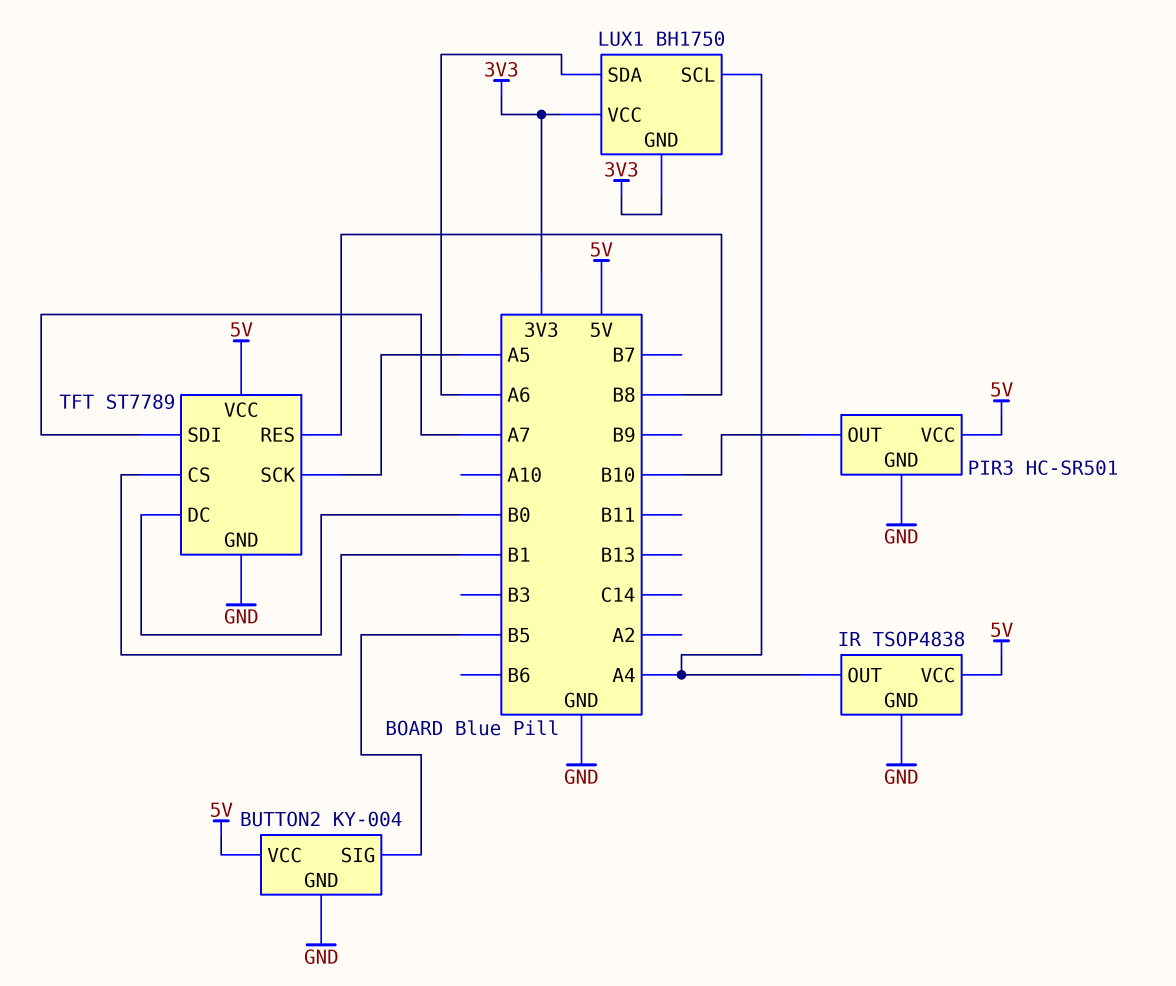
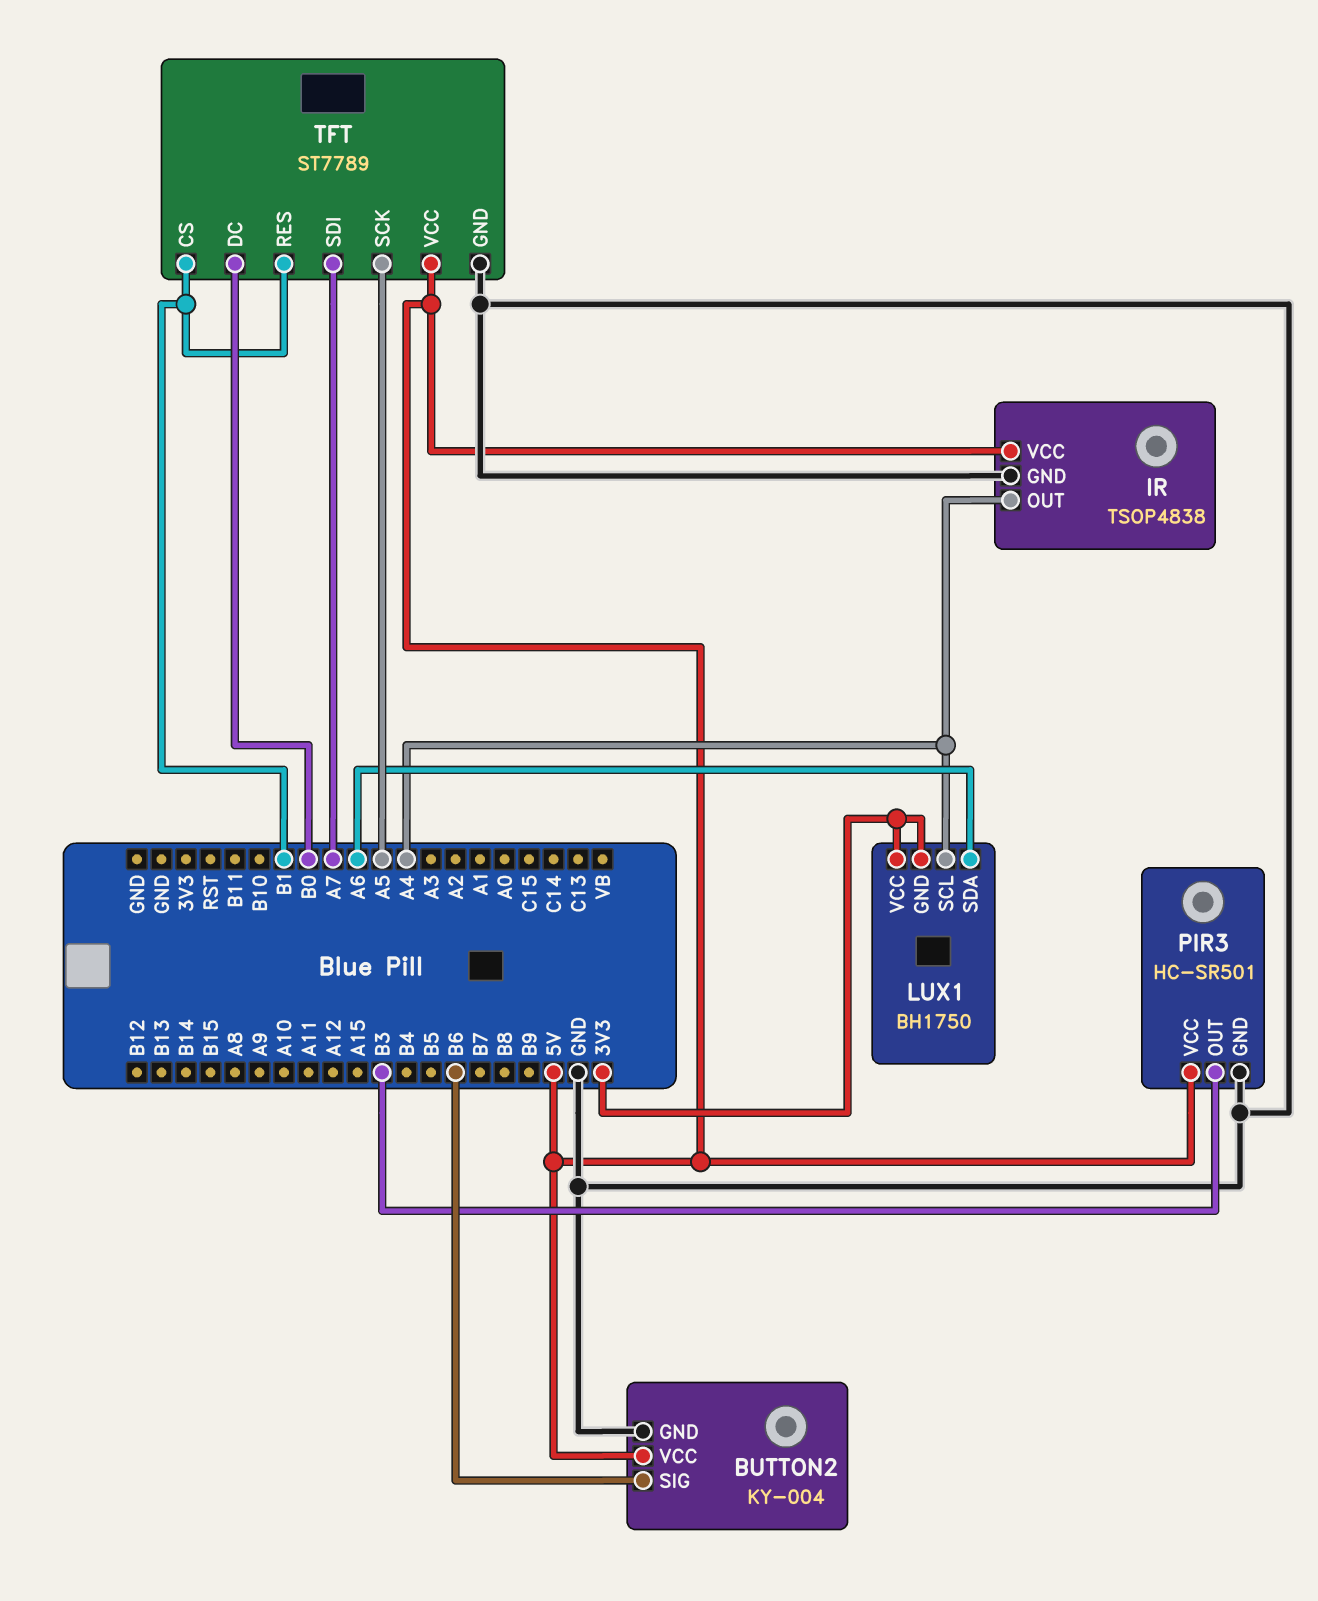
BUTTON2 pin SIG: B5 -> B6
PIR3 pin OUT: B10 -> B3
TFT pin RES: B8 -> B1

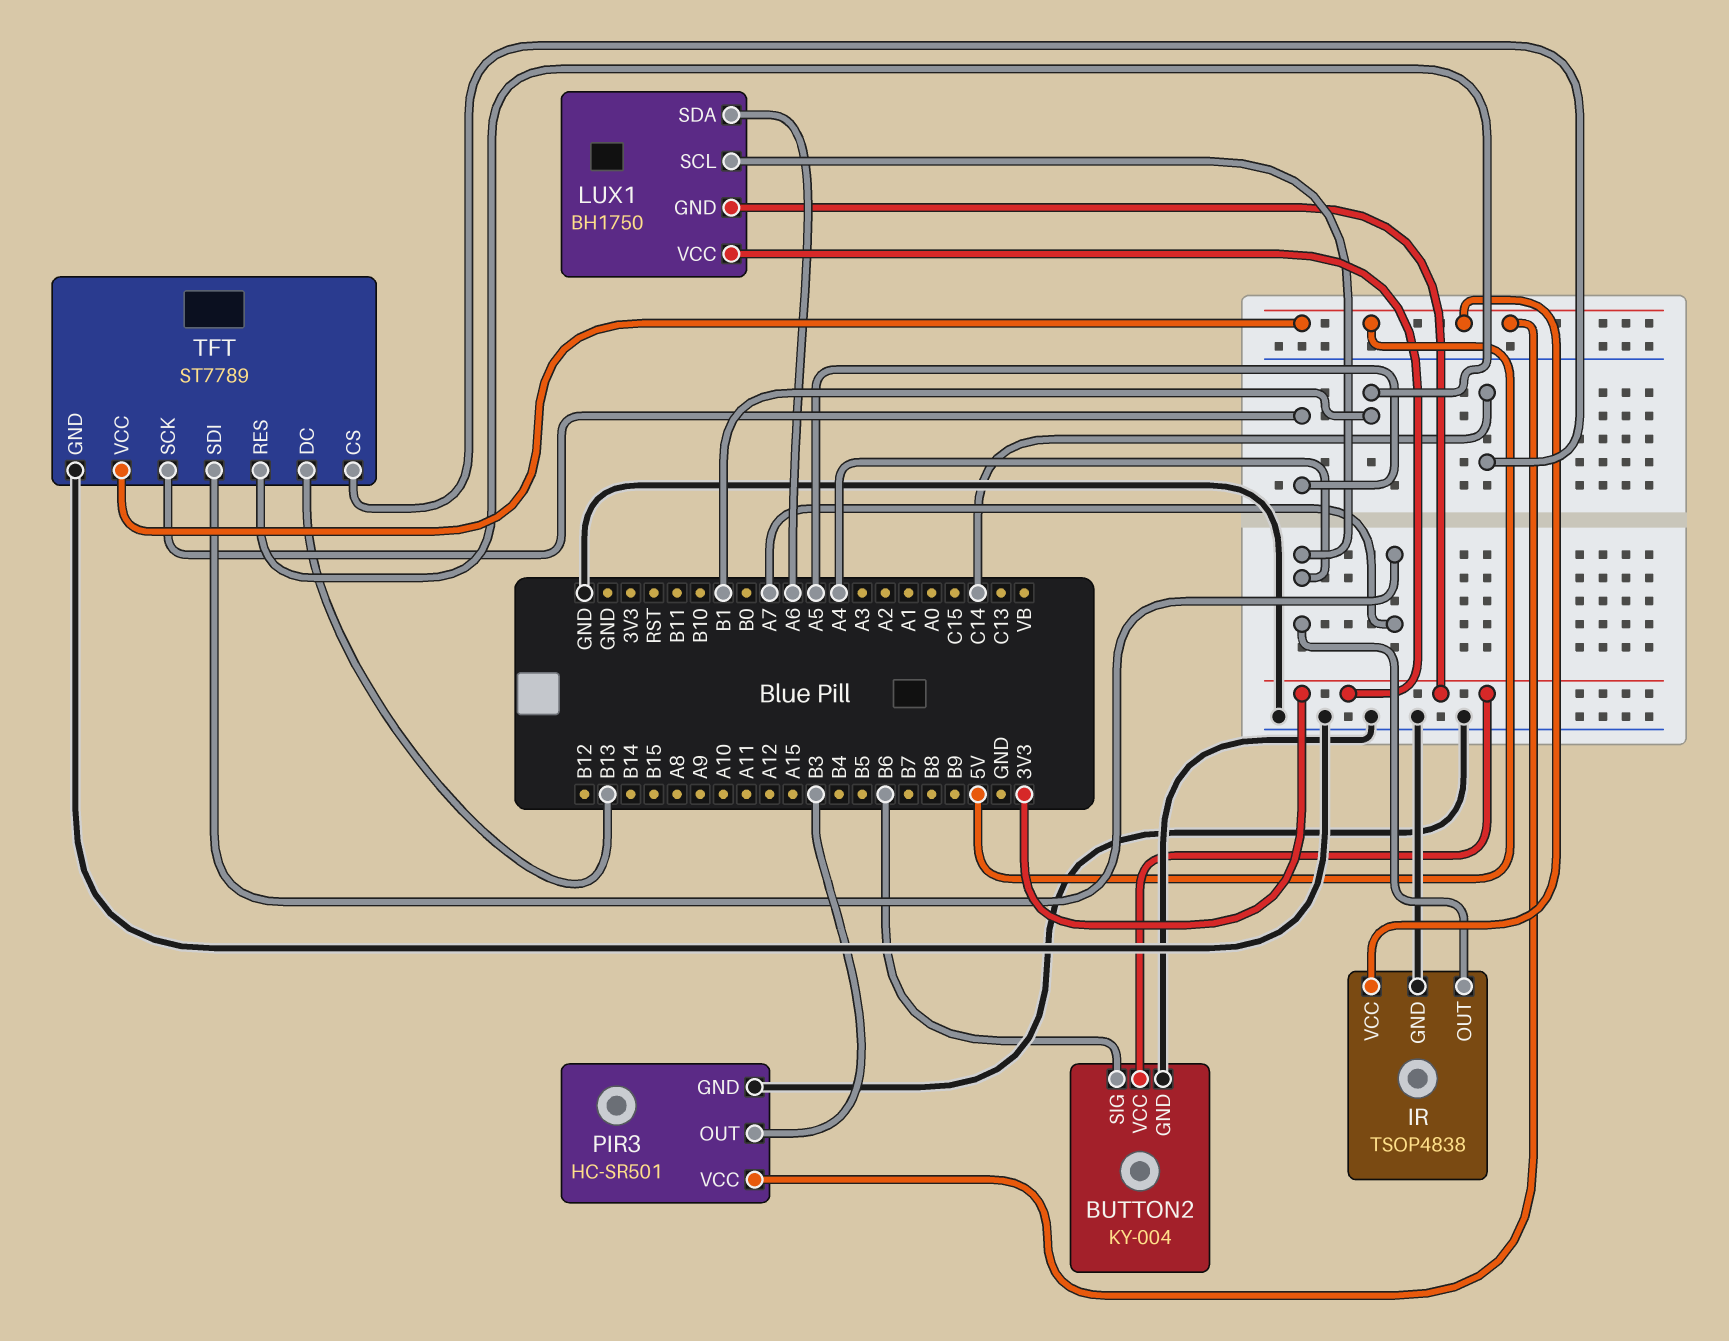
BUTTON2 pin VCC: 5V -> 3V3
TFT pin CS: B1 -> C14
TFT pin DC: B0 -> B13

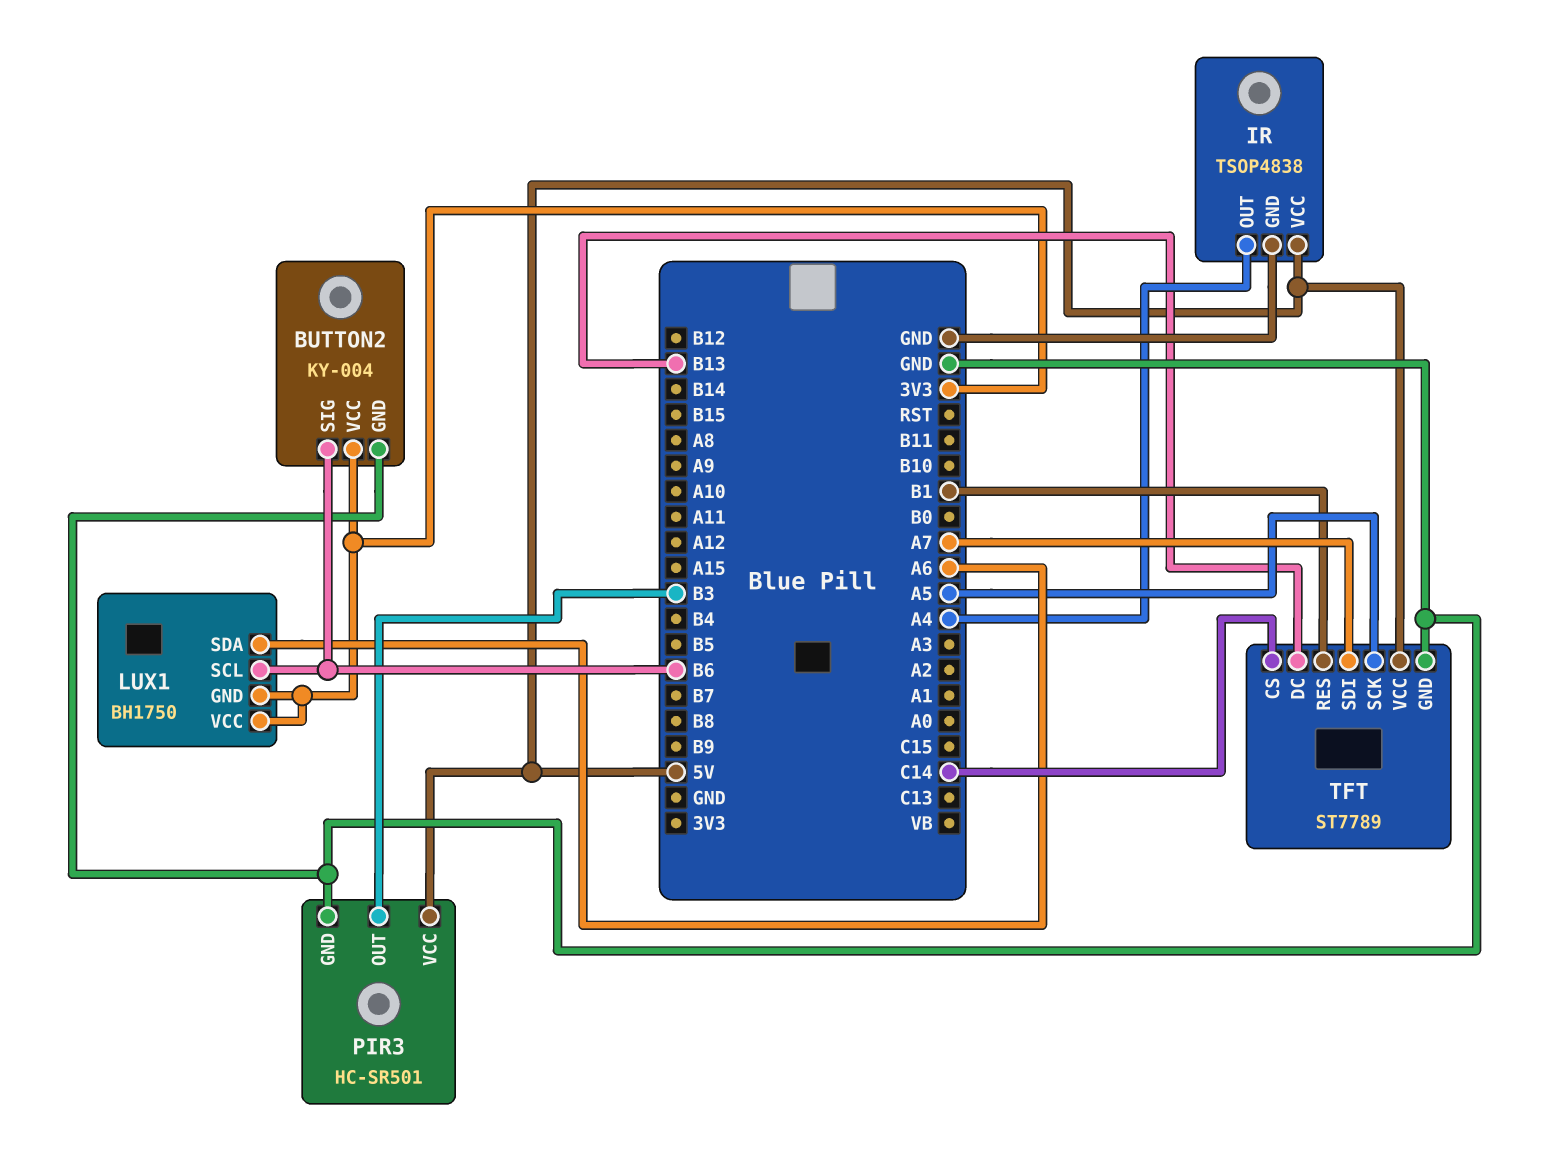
LUX1 pin SCL: A4 -> B6

